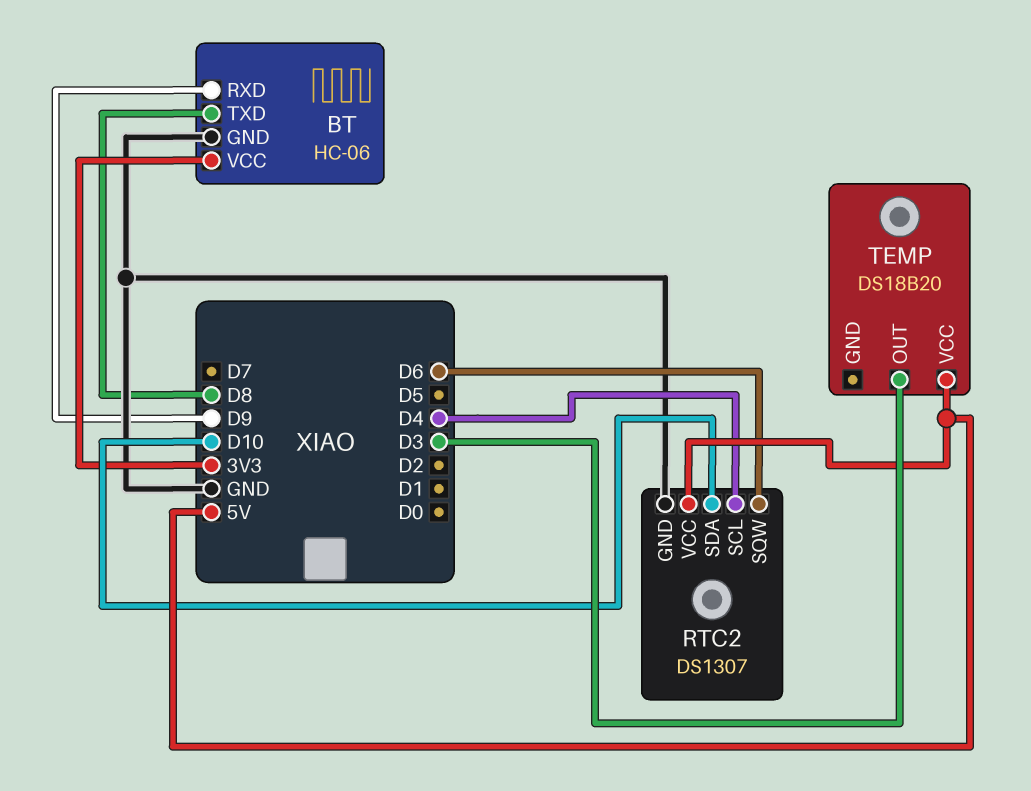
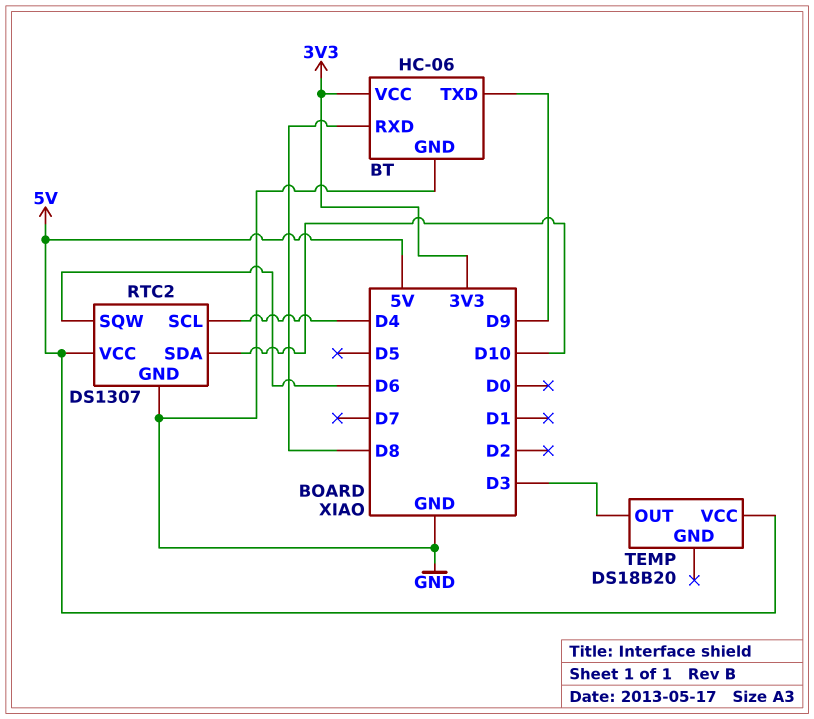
BT pin RXD: D9 -> D8
BT pin TXD: D8 -> D9

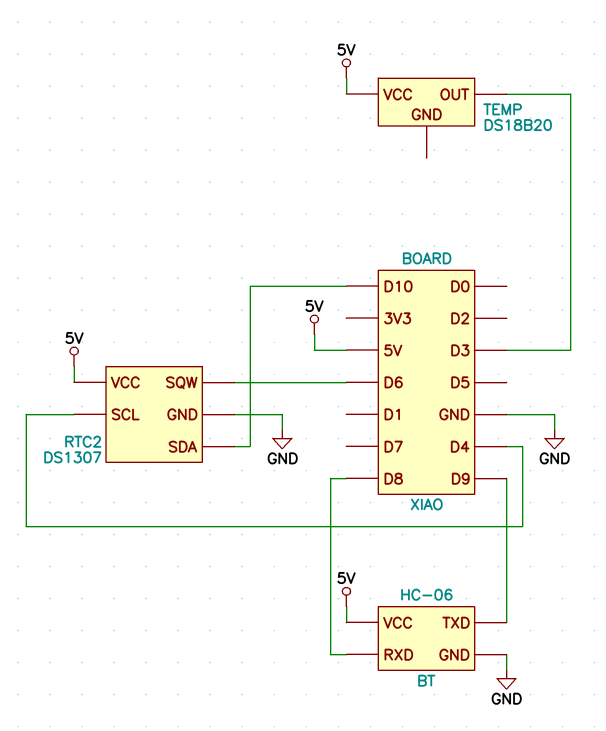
BT pin VCC: 3V3 -> 5V

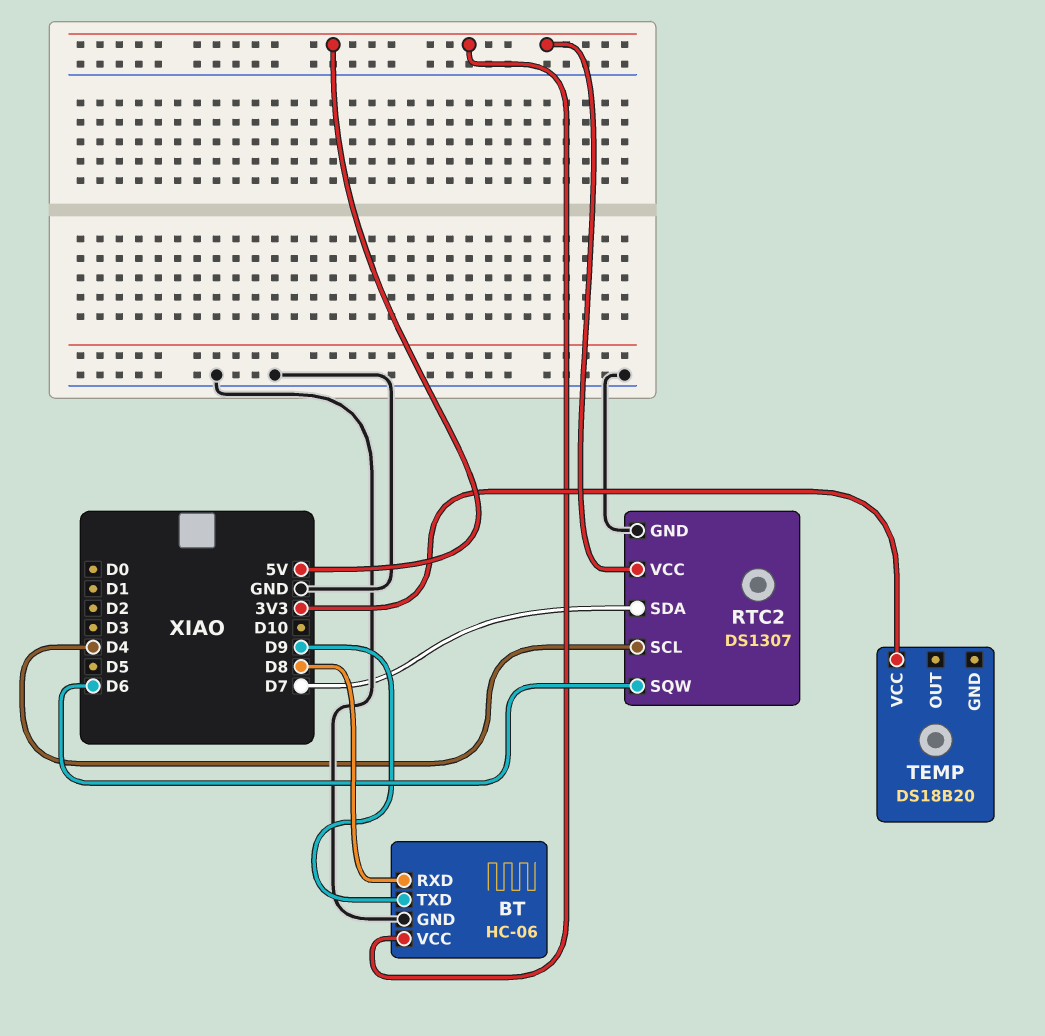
RTC2 pin SDA: D10 -> D7
TEMP pin OUT: D3 -> none
TEMP pin VCC: 5V -> 3V3

